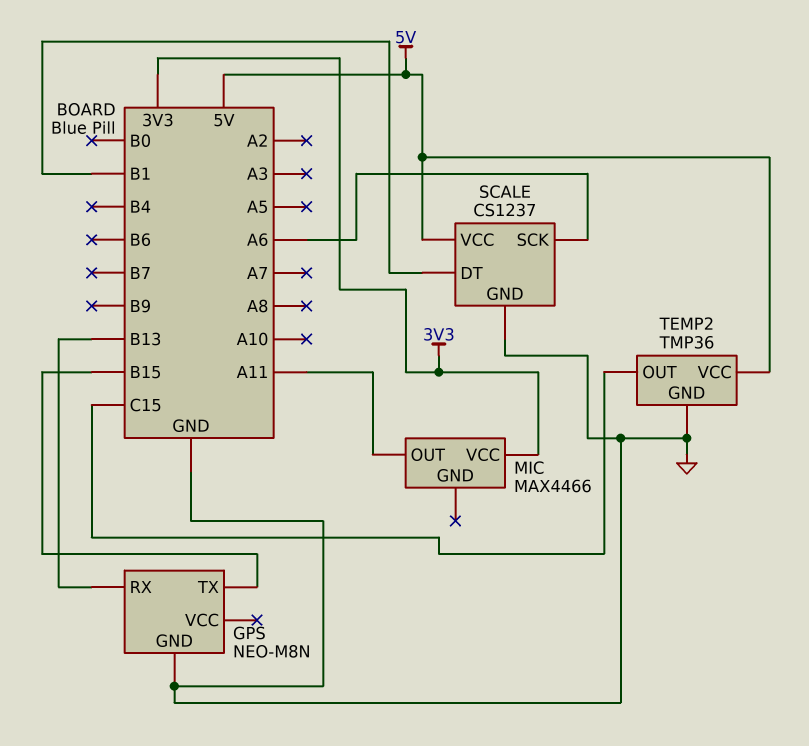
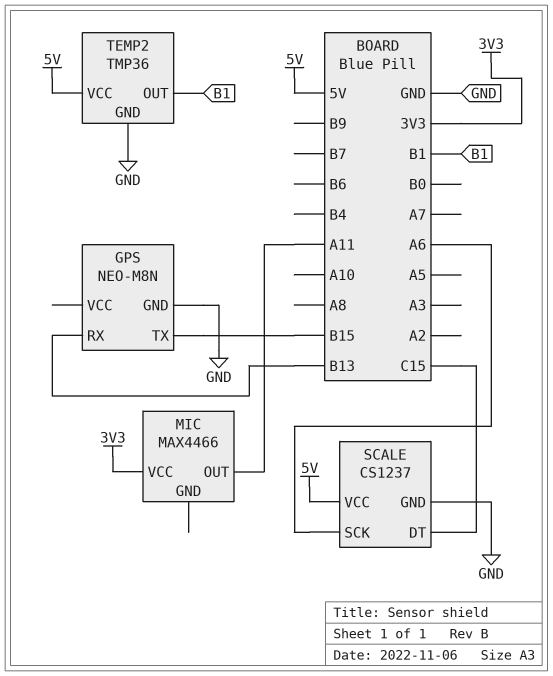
SCALE pin DT: B1 -> C15
TEMP2 pin OUT: C15 -> B1

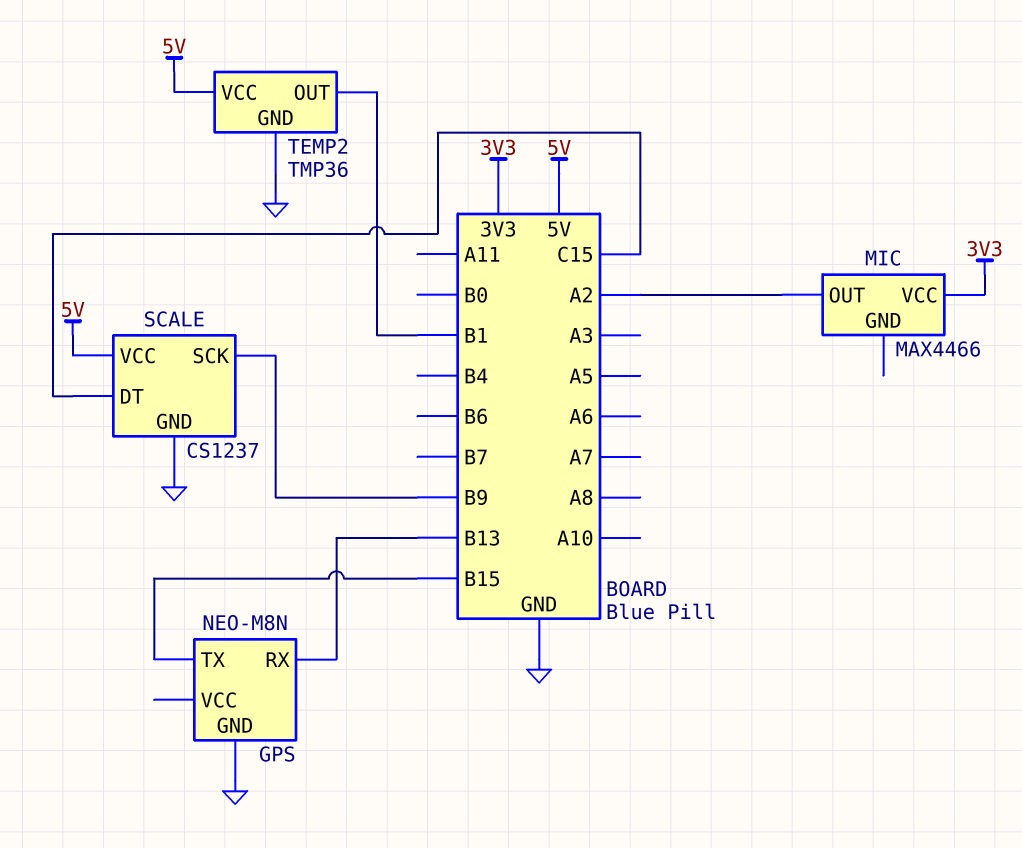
MIC pin OUT: A11 -> A2
SCALE pin SCK: A6 -> B9

